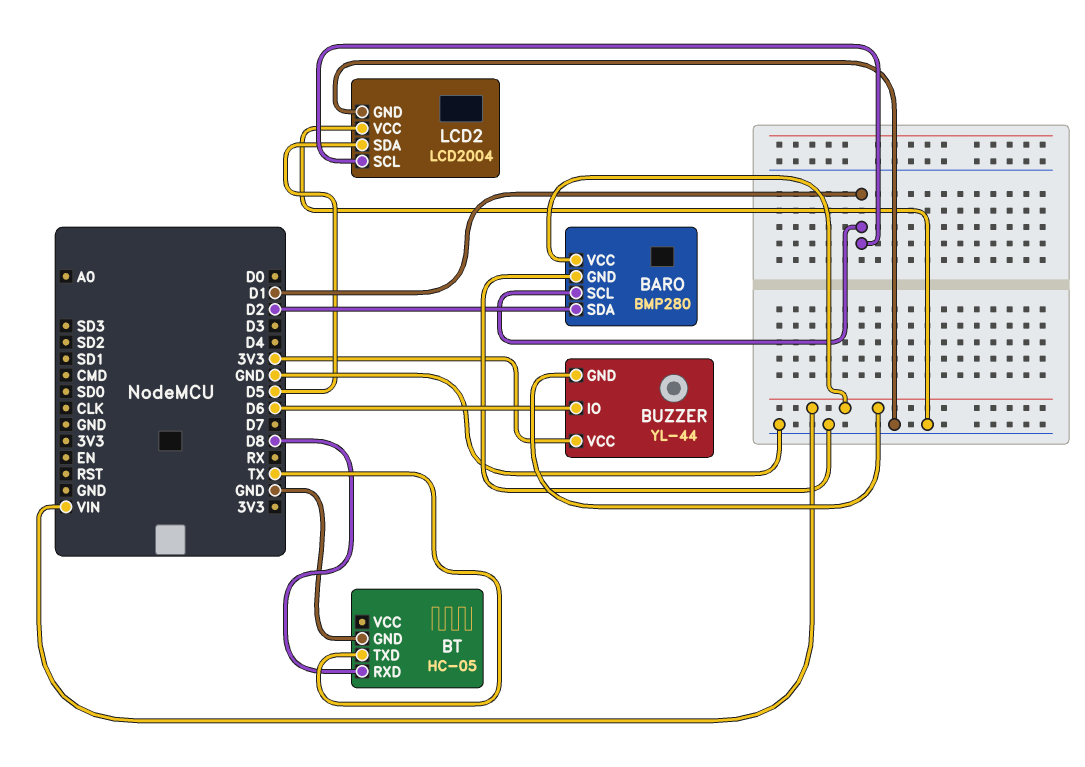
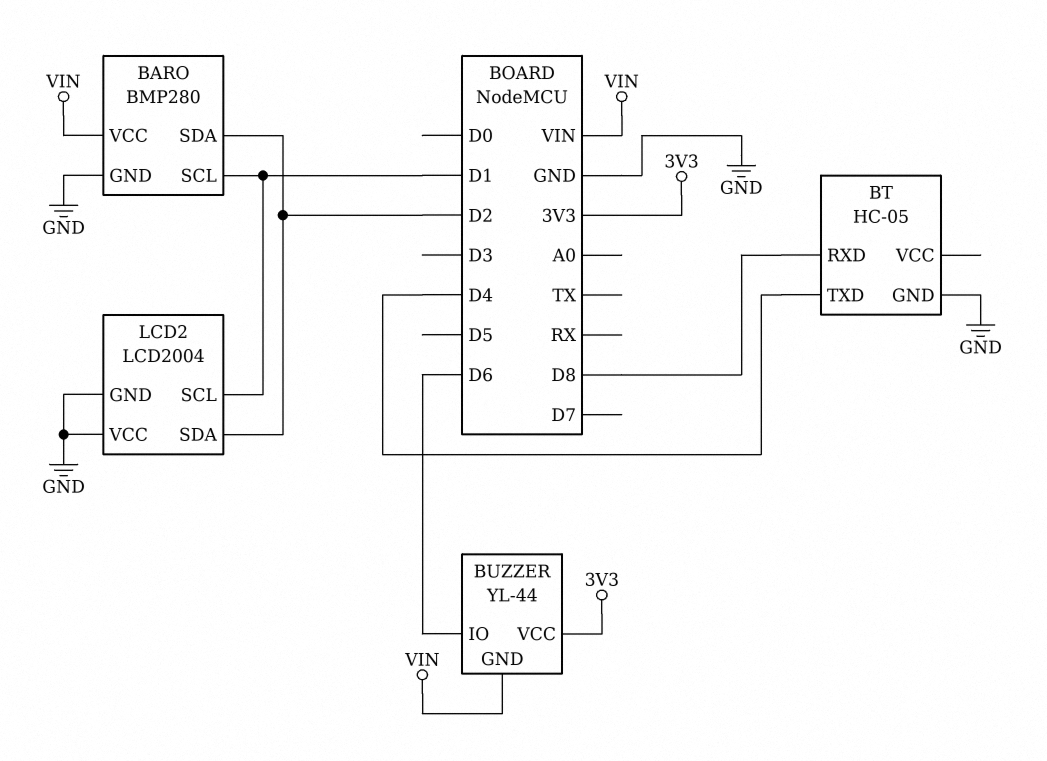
BT pin TXD: TX -> D4
LCD2 pin SDA: D5 -> D2

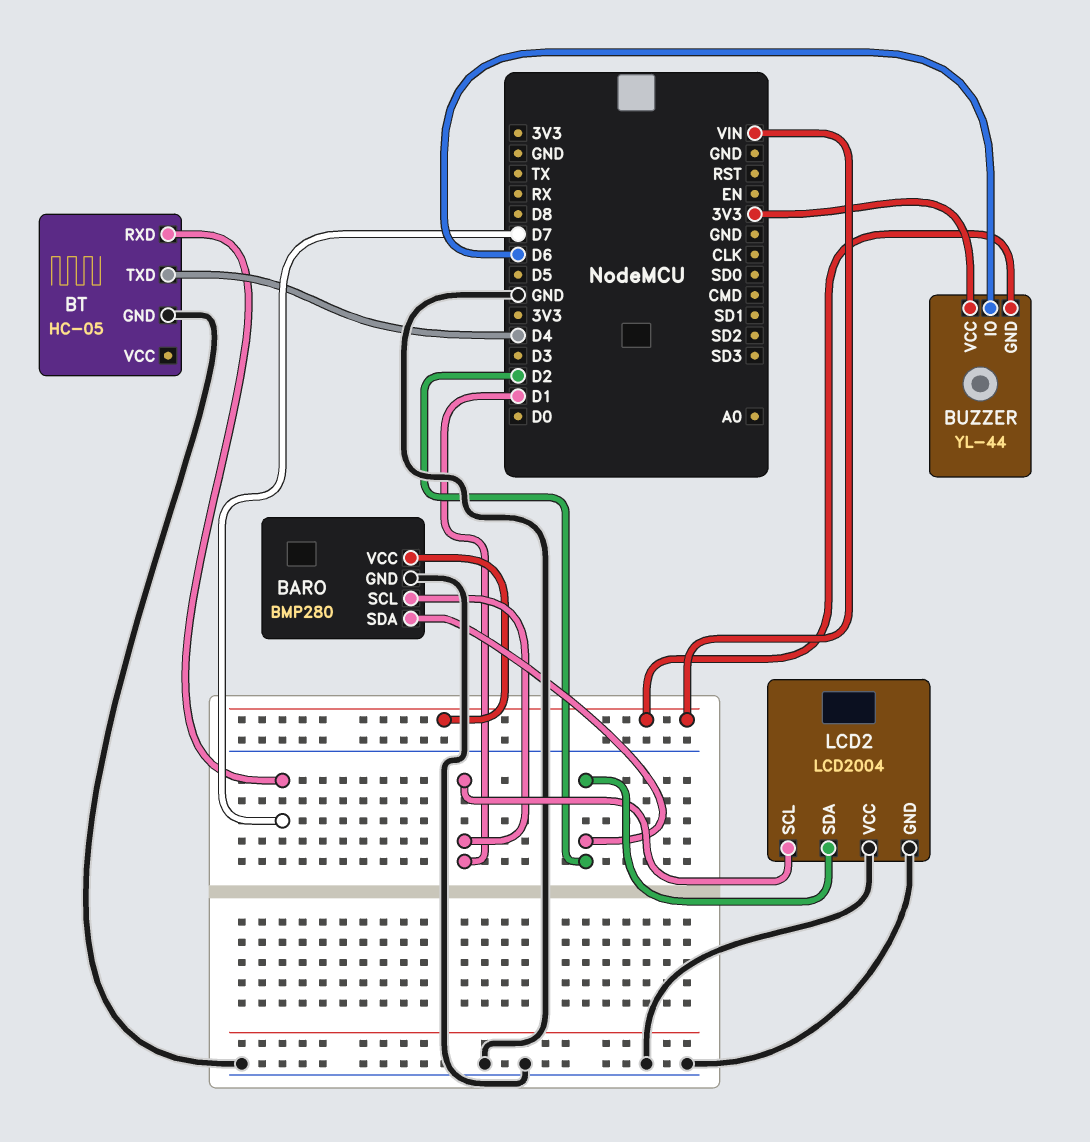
BT pin RXD: D8 -> D7

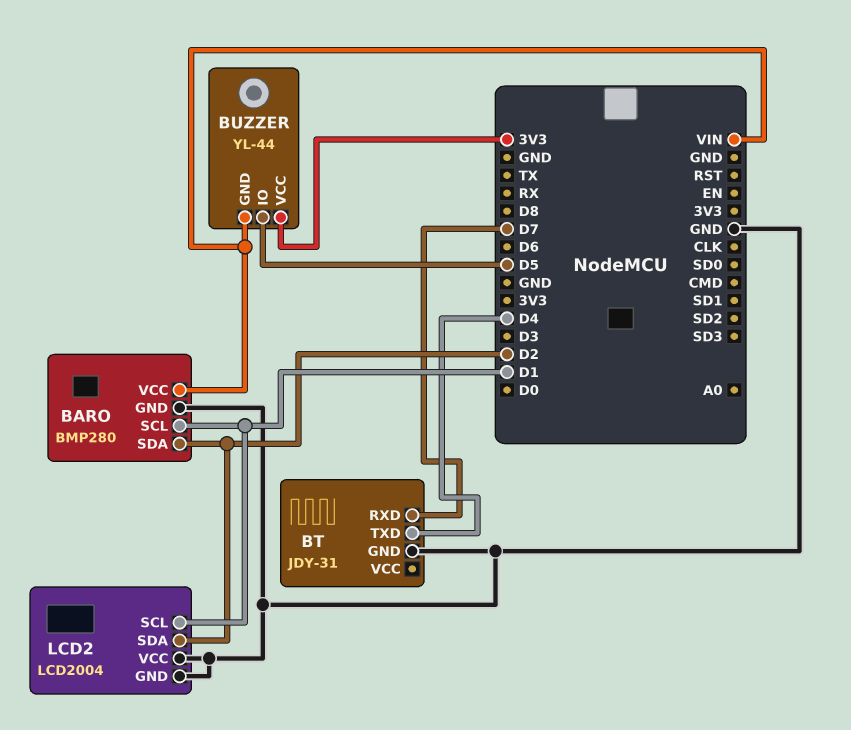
BT: HC-05 -> JDY-31
BUZZER pin IO: D6 -> D5

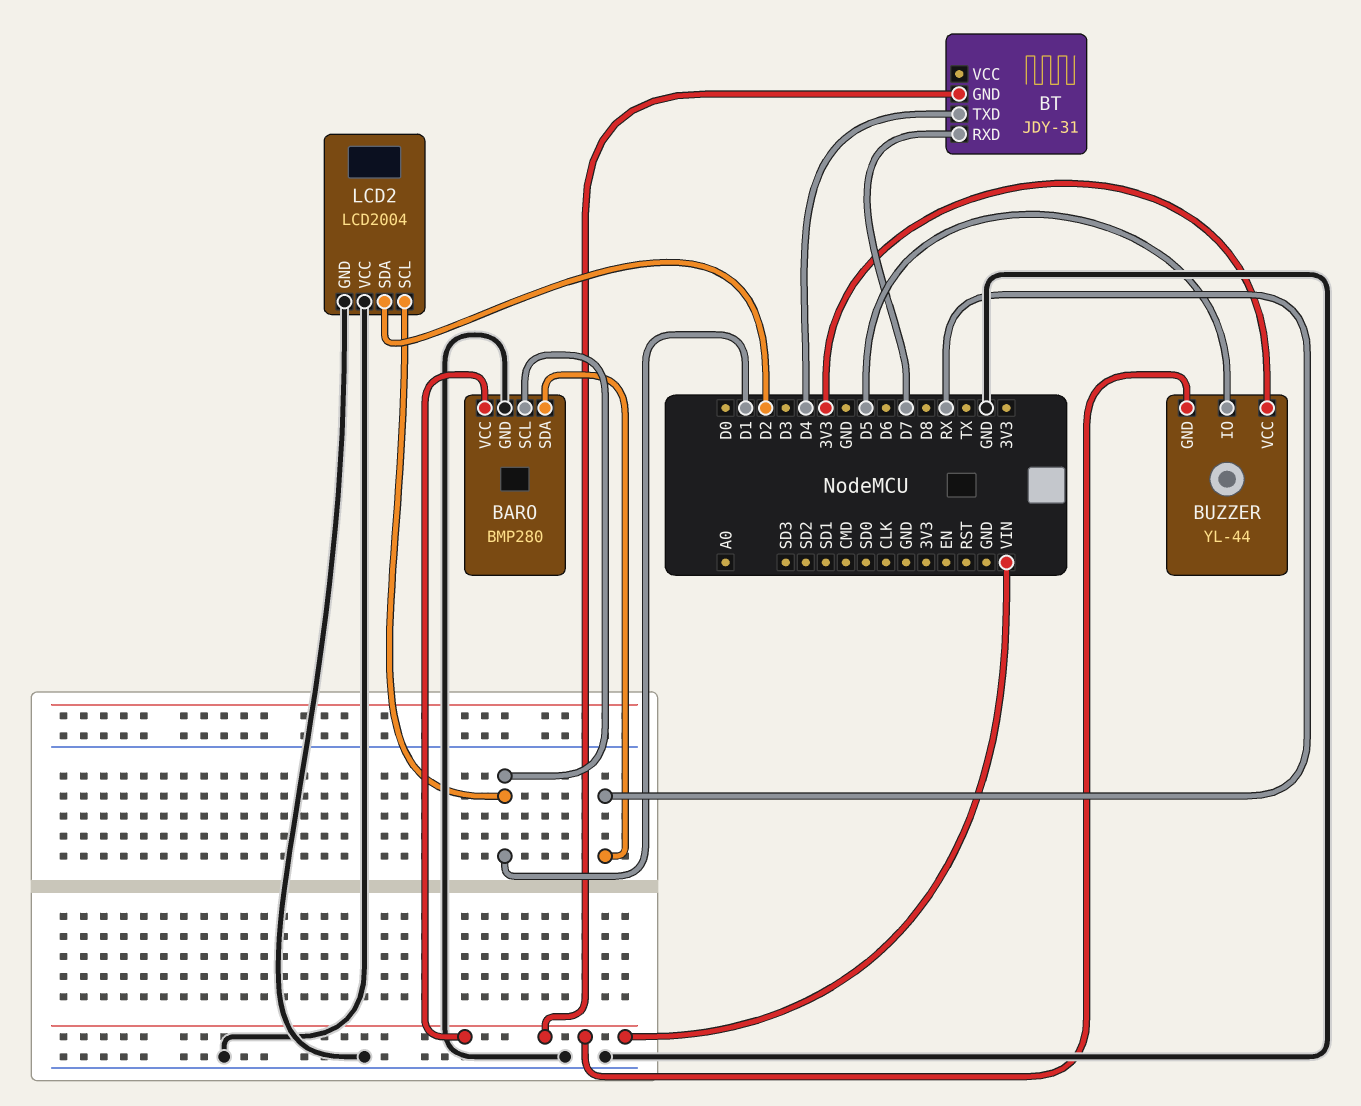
BARO pin SDA: D2 -> RX
BT pin GND: GND -> VIN

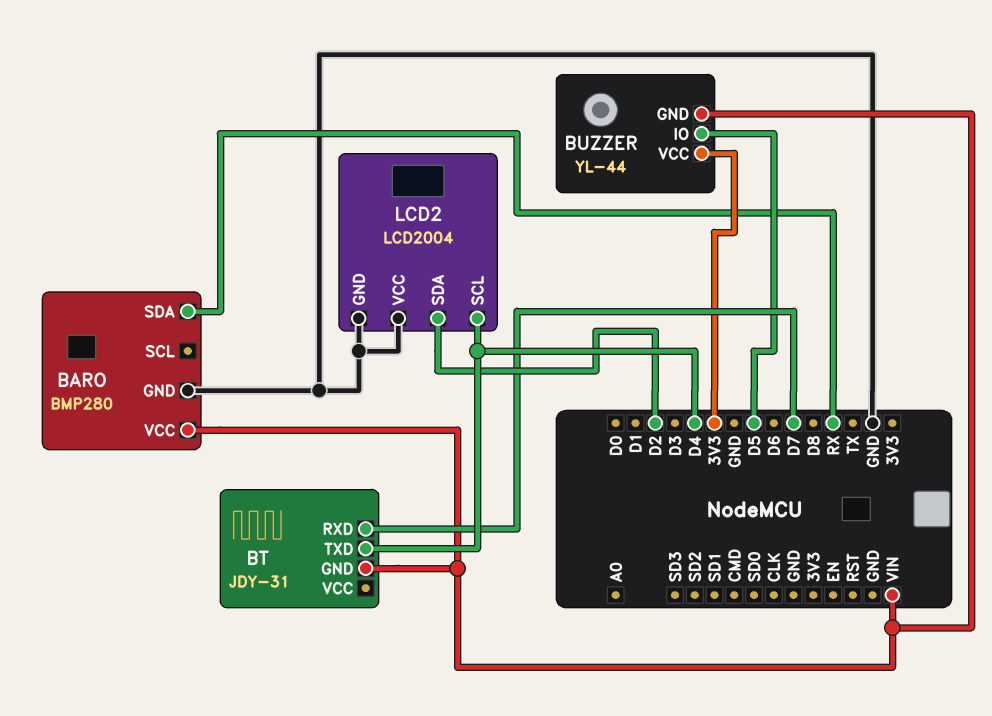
BARO pin SCL: D1 -> none
LCD2 pin SCL: D1 -> D4

